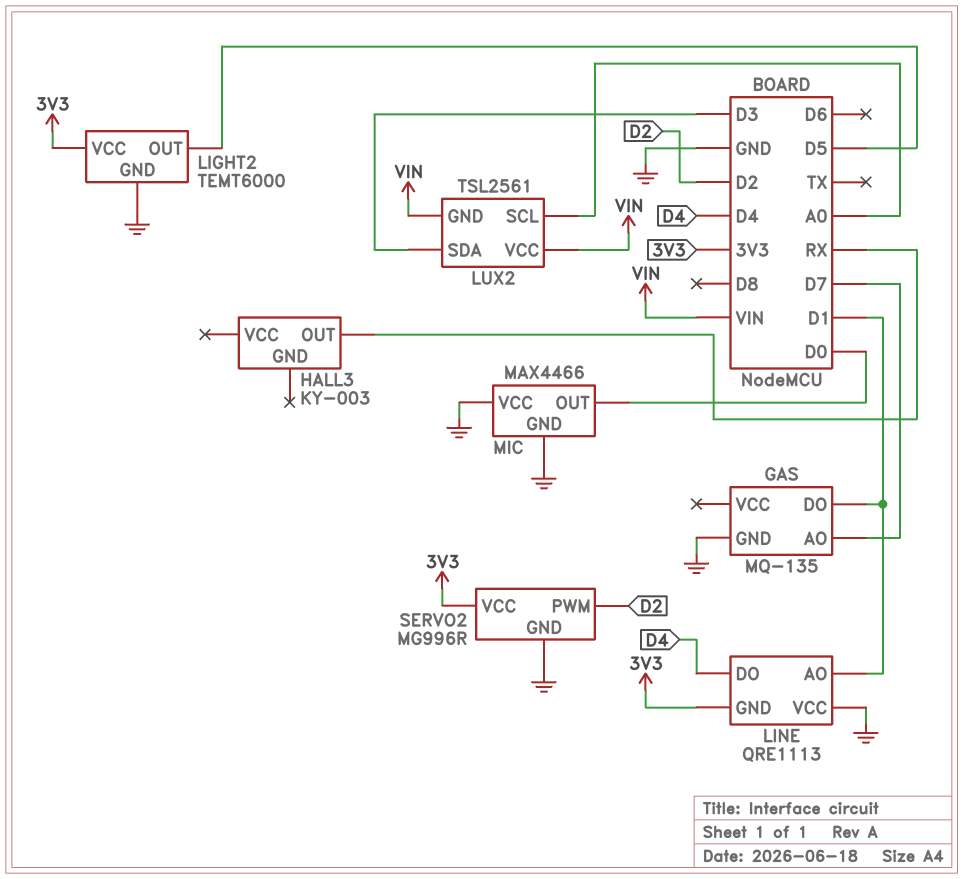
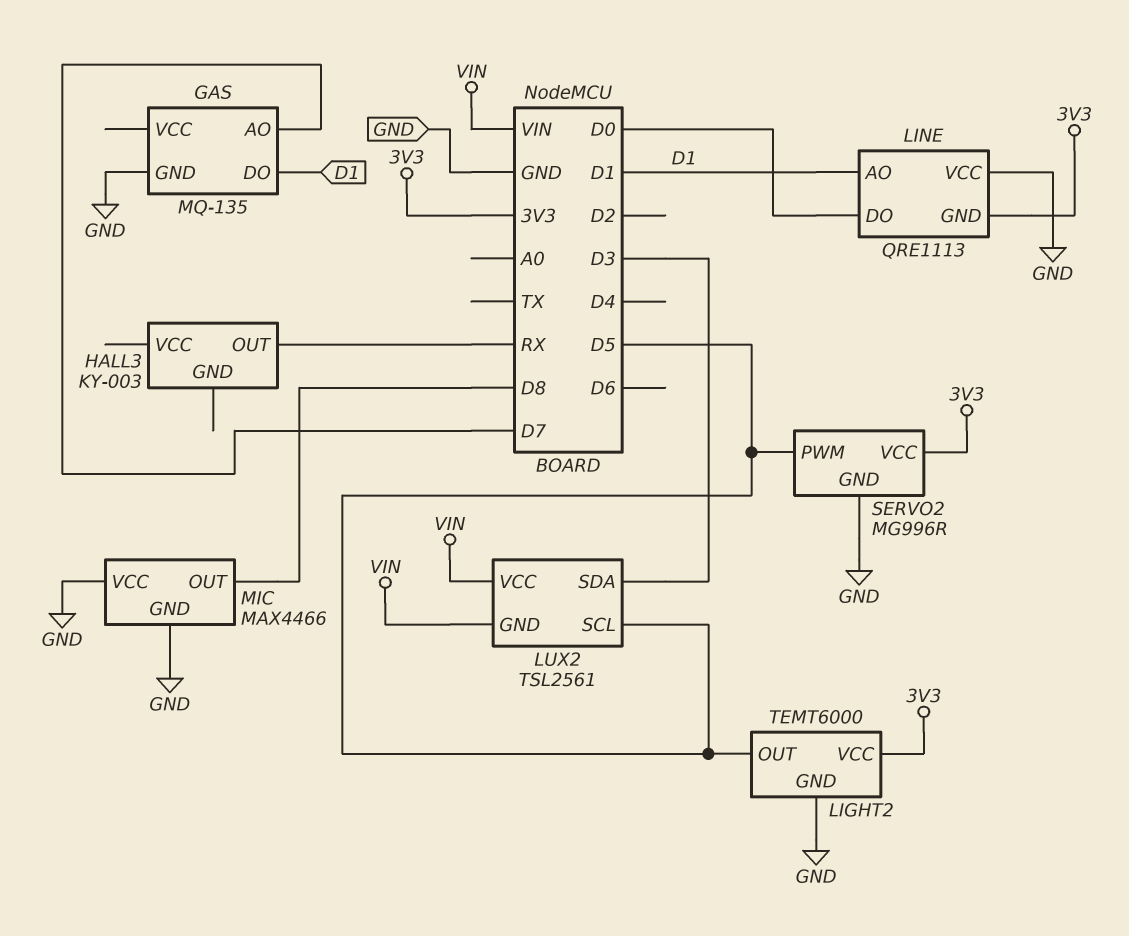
LINE pin DO: D4 -> D0
LUX2 pin SCL: A0 -> D5
MIC pin OUT: D0 -> D8
SERVO2 pin PWM: D2 -> D5

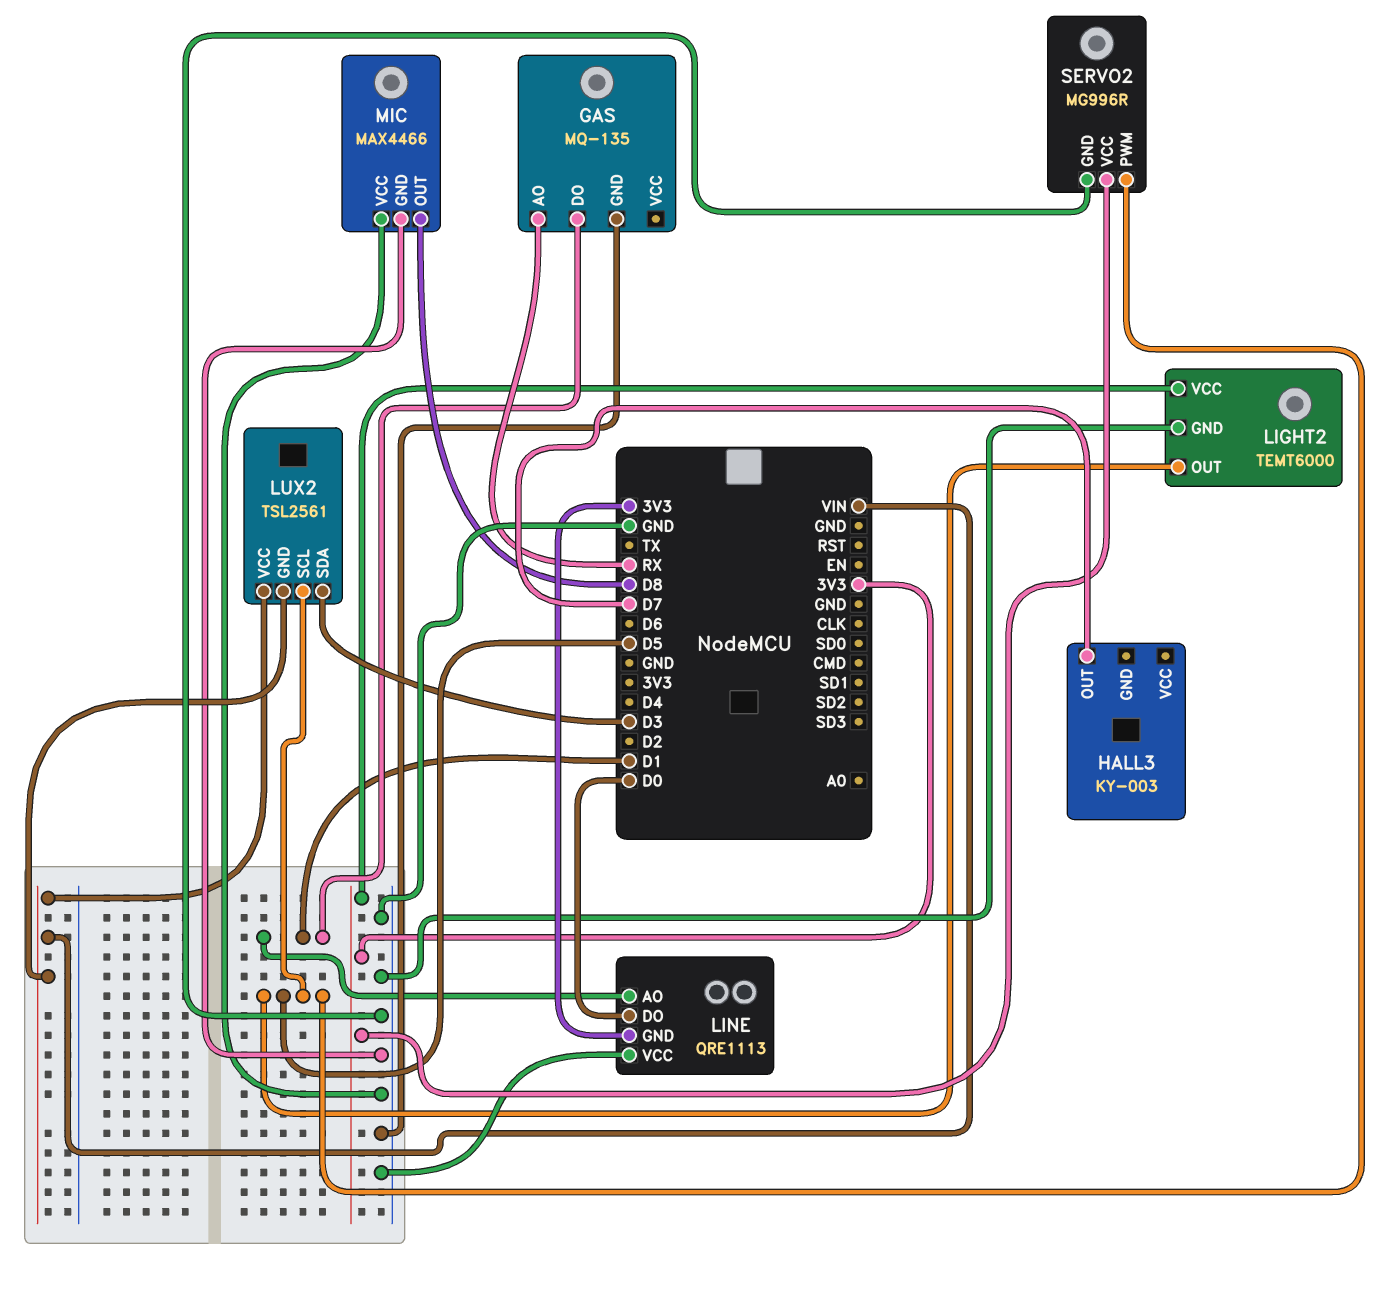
GAS pin AO: D7 -> RX
HALL3 pin OUT: RX -> D7

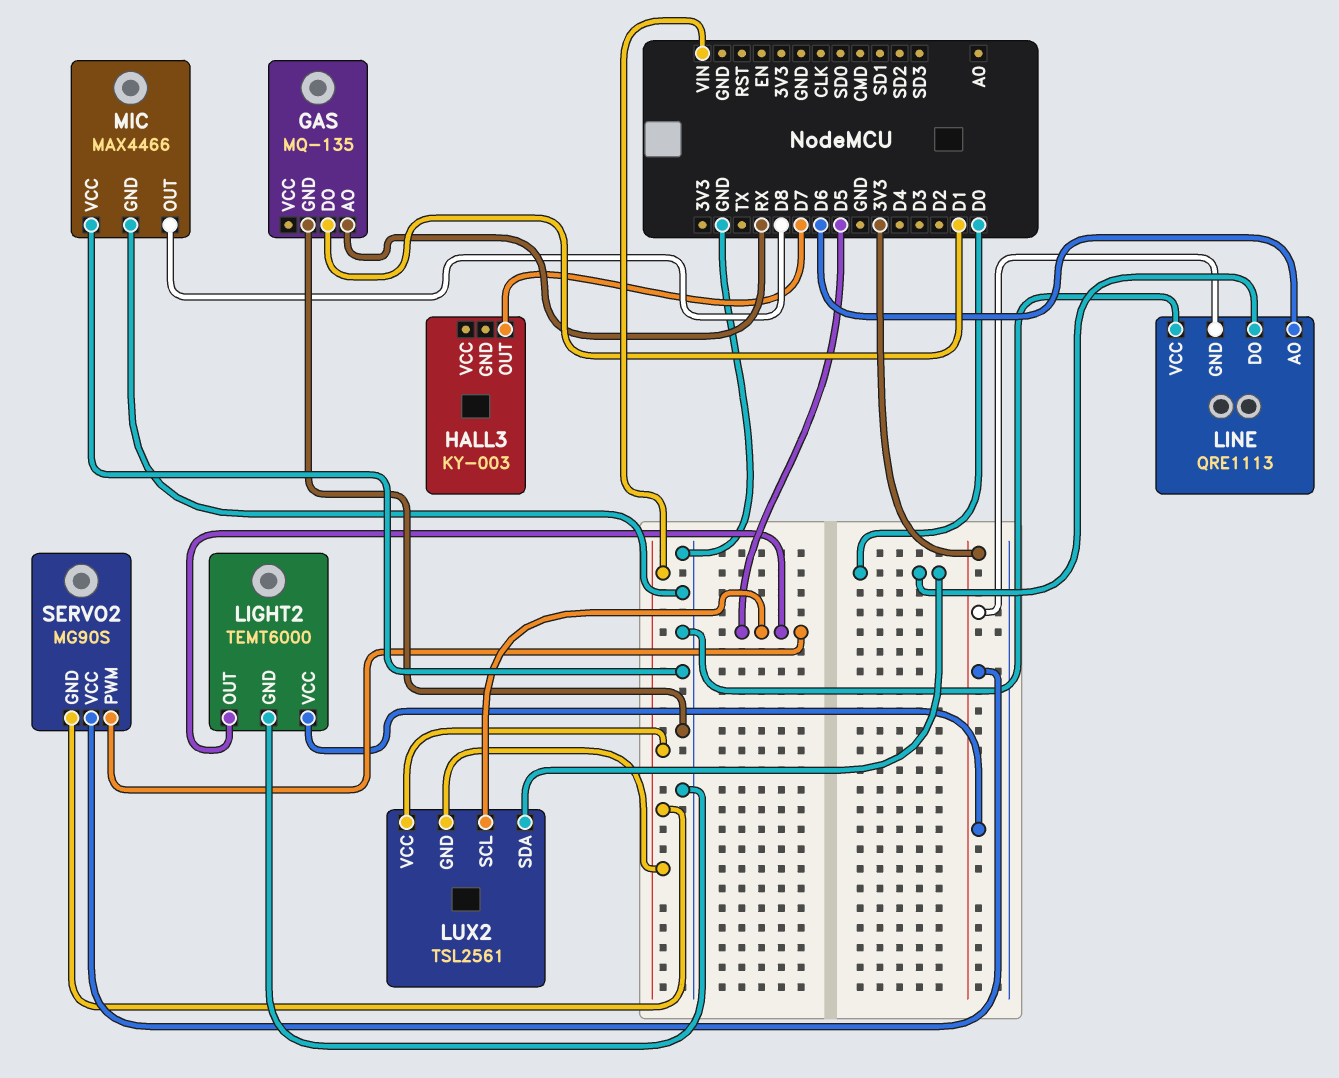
LINE pin AO: D1 -> D6
LUX2 pin SDA: D3 -> D0
SERVO2: MG996R -> MG90S
SERVO2 pin GND: GND -> VIN

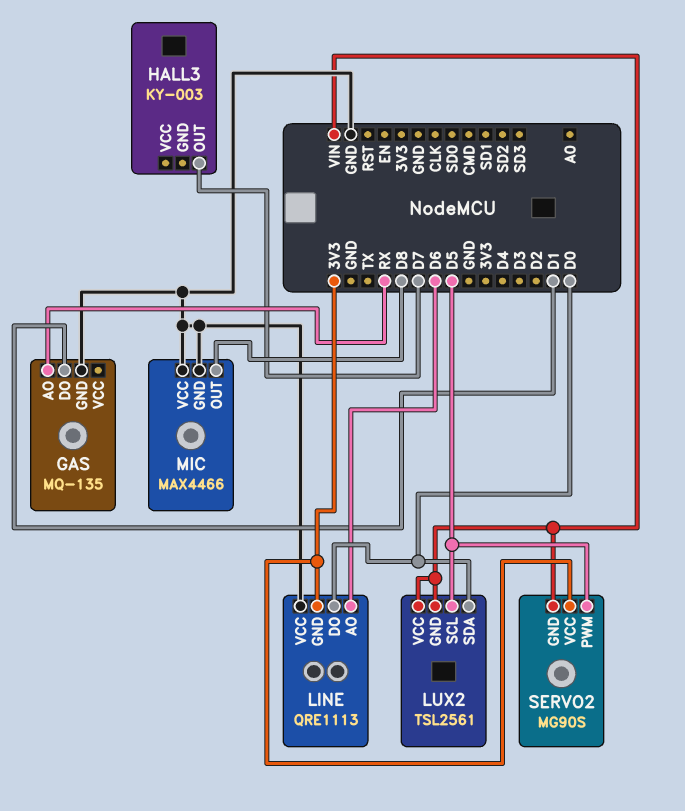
LIGHT2: TEMT6000 -> none
LIGHT2 pin GND: GND -> none
LIGHT2 pin OUT: D5 -> none
LIGHT2 pin VCC: 3V3 -> none

